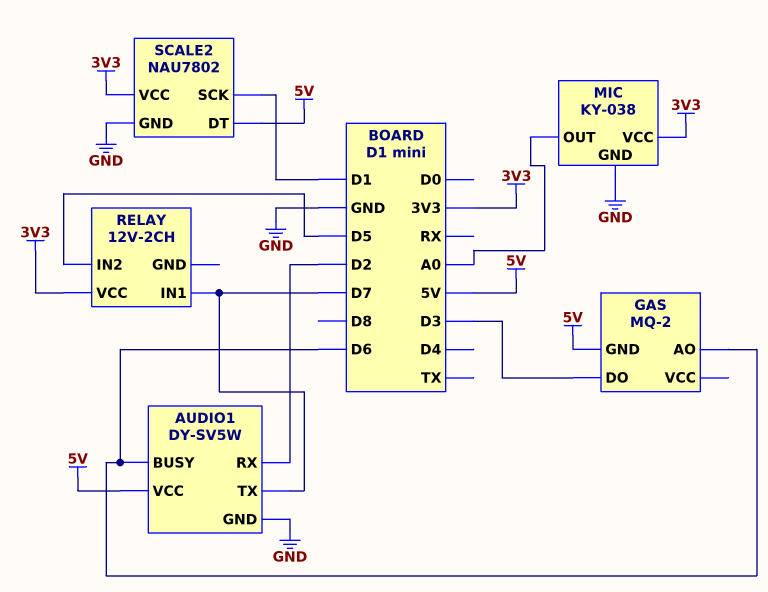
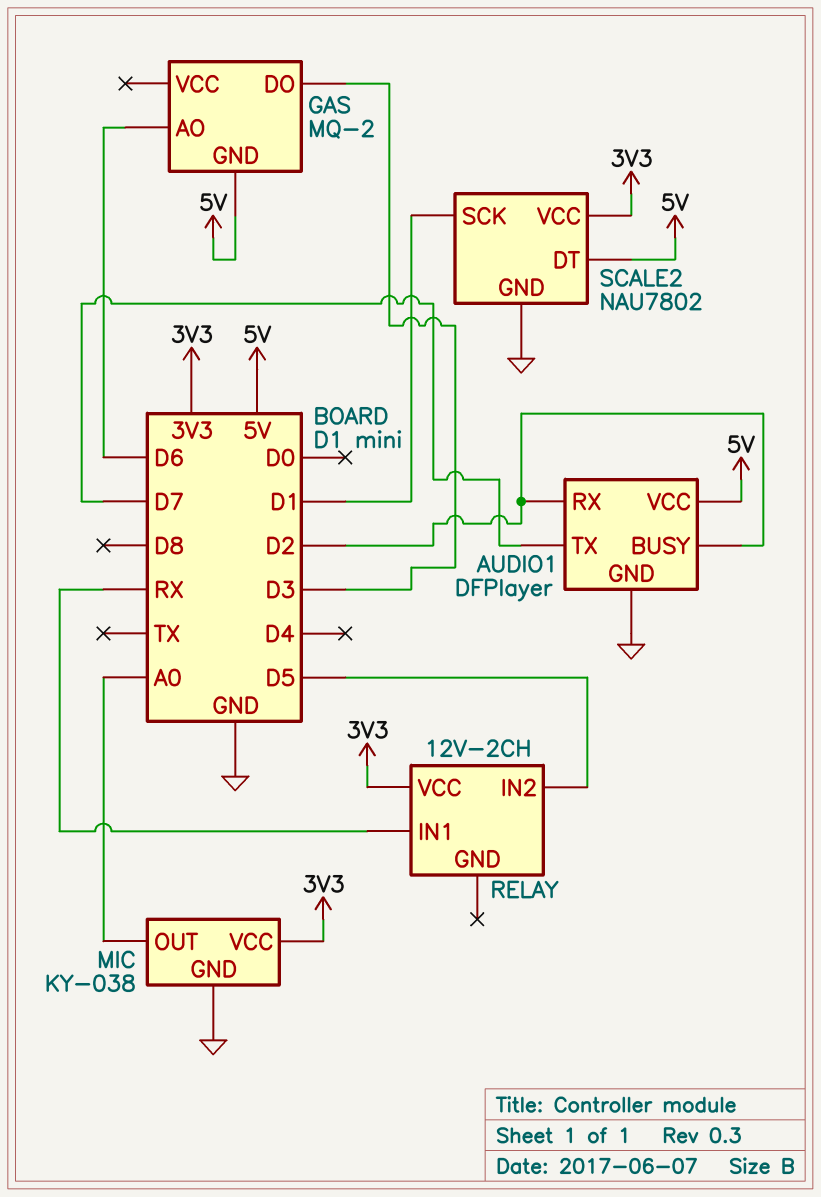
AUDIO1: DY-SV5W -> DFPlayer
AUDIO1 pin BUSY: D6 -> D2
RELAY pin IN1: D7 -> RX

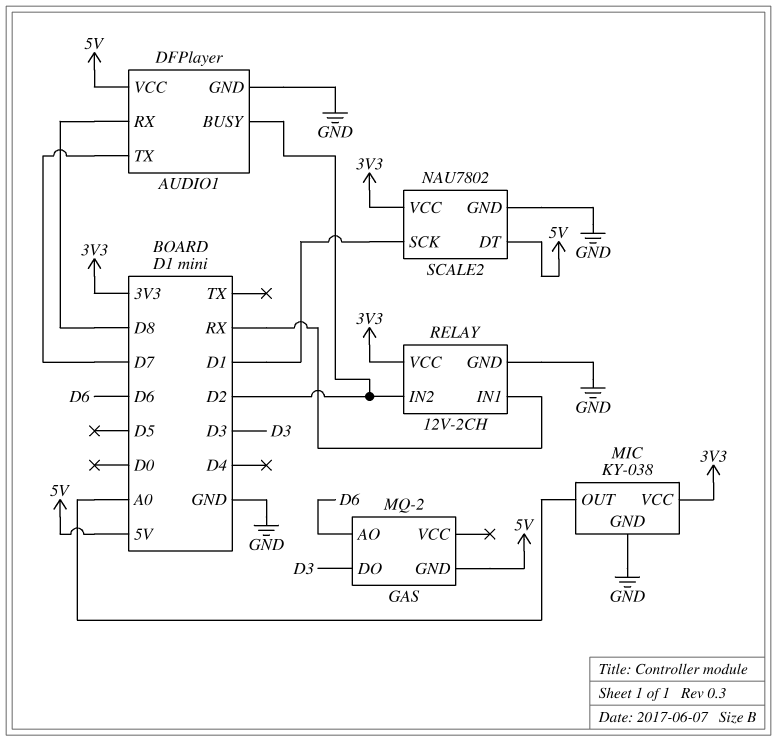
AUDIO1 pin RX: D2 -> D8
RELAY pin GND: none -> GND
RELAY pin IN2: D5 -> D2

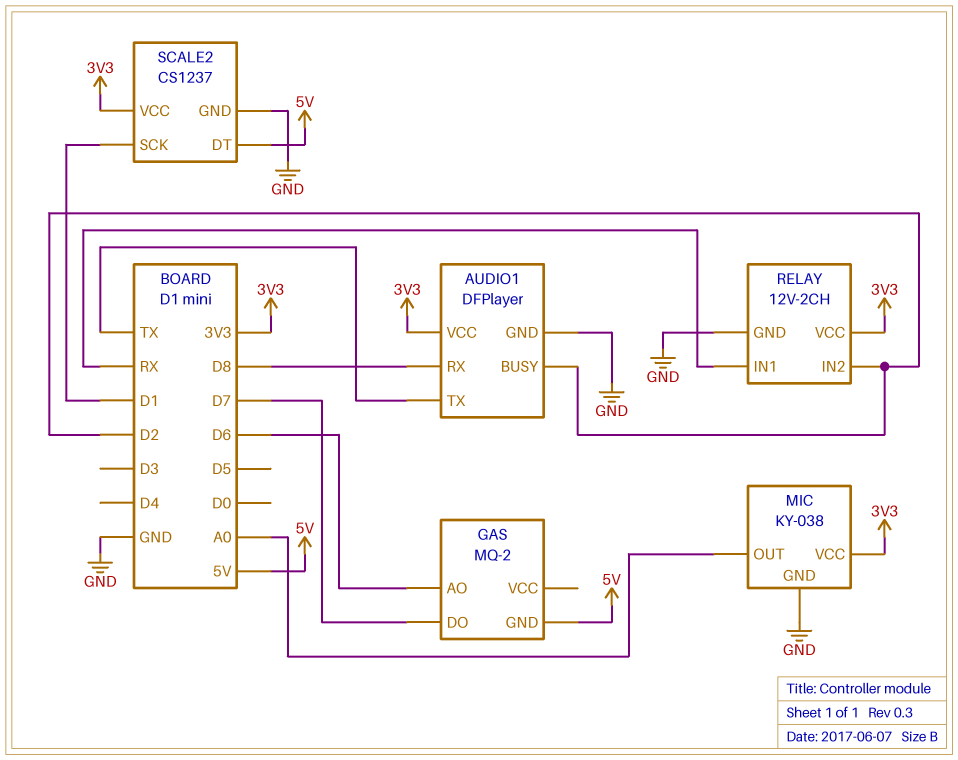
AUDIO1 pin TX: D7 -> TX
AUDIO1 pin VCC: 5V -> 3V3
GAS pin DO: D3 -> D7
SCALE2: NAU7802 -> CS1237

